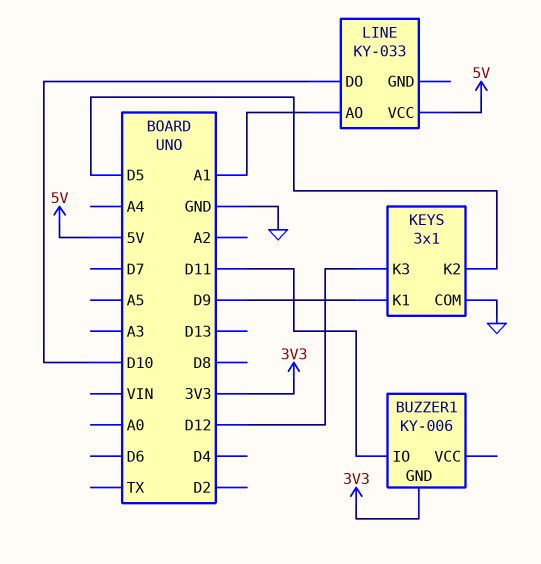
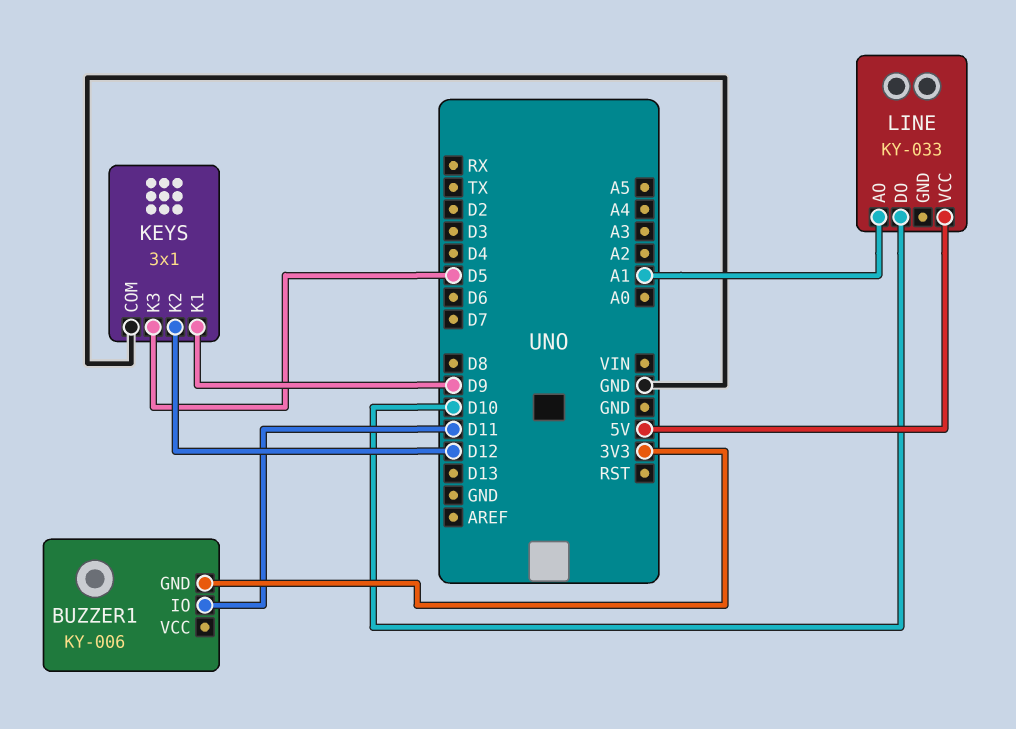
KEYS pin K2: D5 -> D12
KEYS pin K3: D12 -> D5

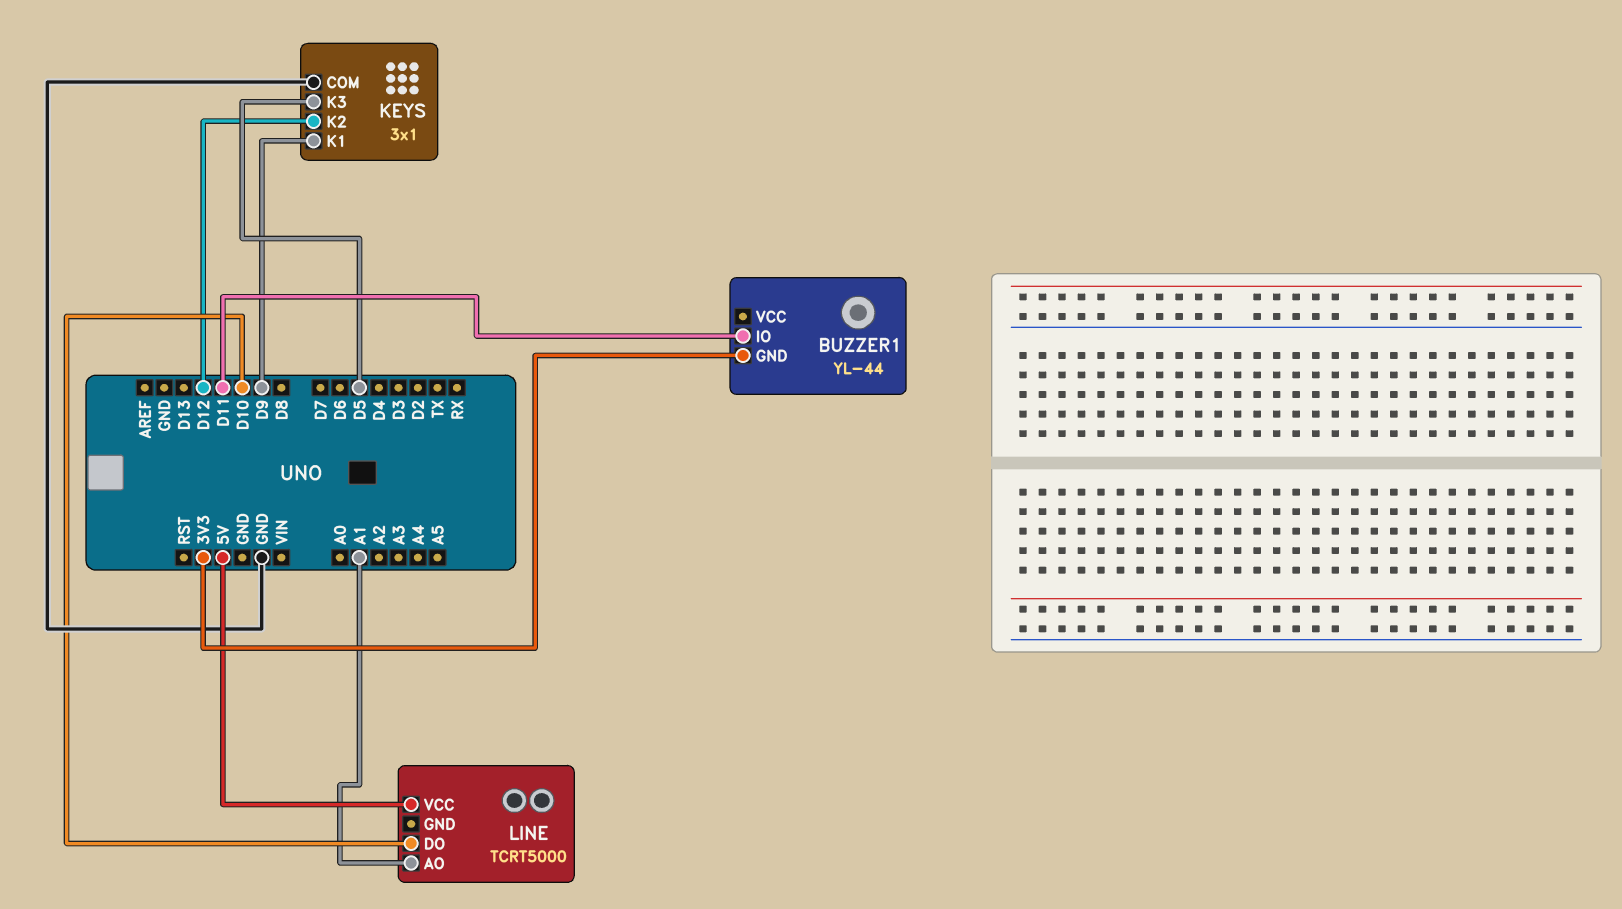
BUZZER1: KY-006 -> YL-44
LINE: KY-033 -> TCRT5000

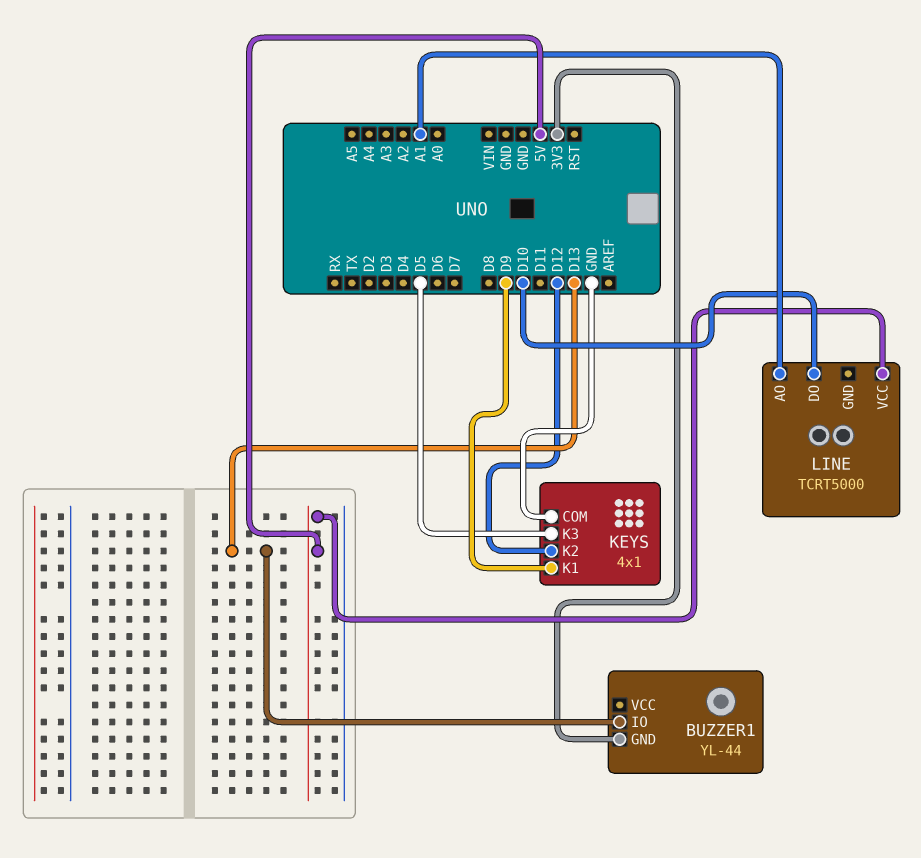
BUZZER1 pin IO: D11 -> D13
KEYS: 3x1 -> 4x1

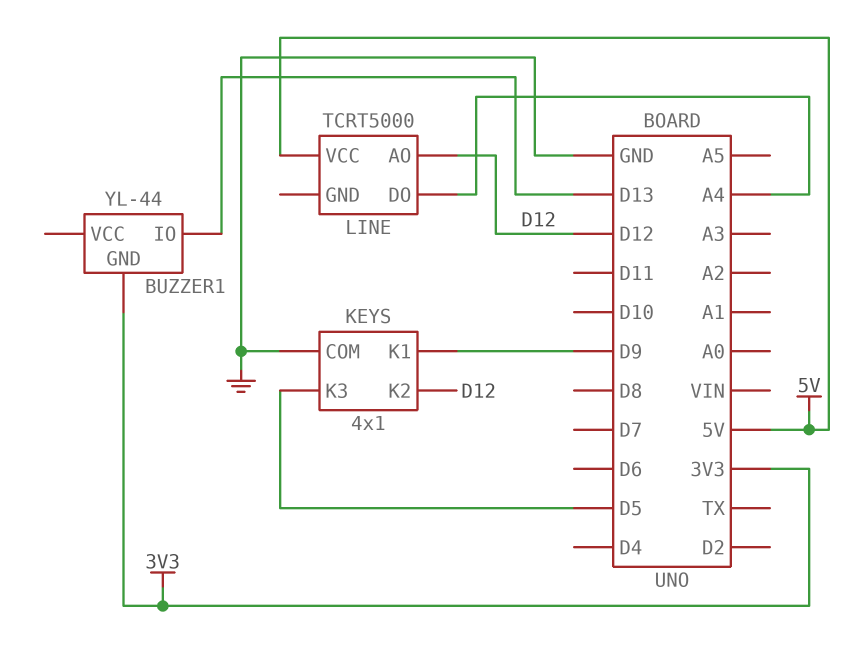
LINE pin AO: A1 -> D12
LINE pin DO: D10 -> A4

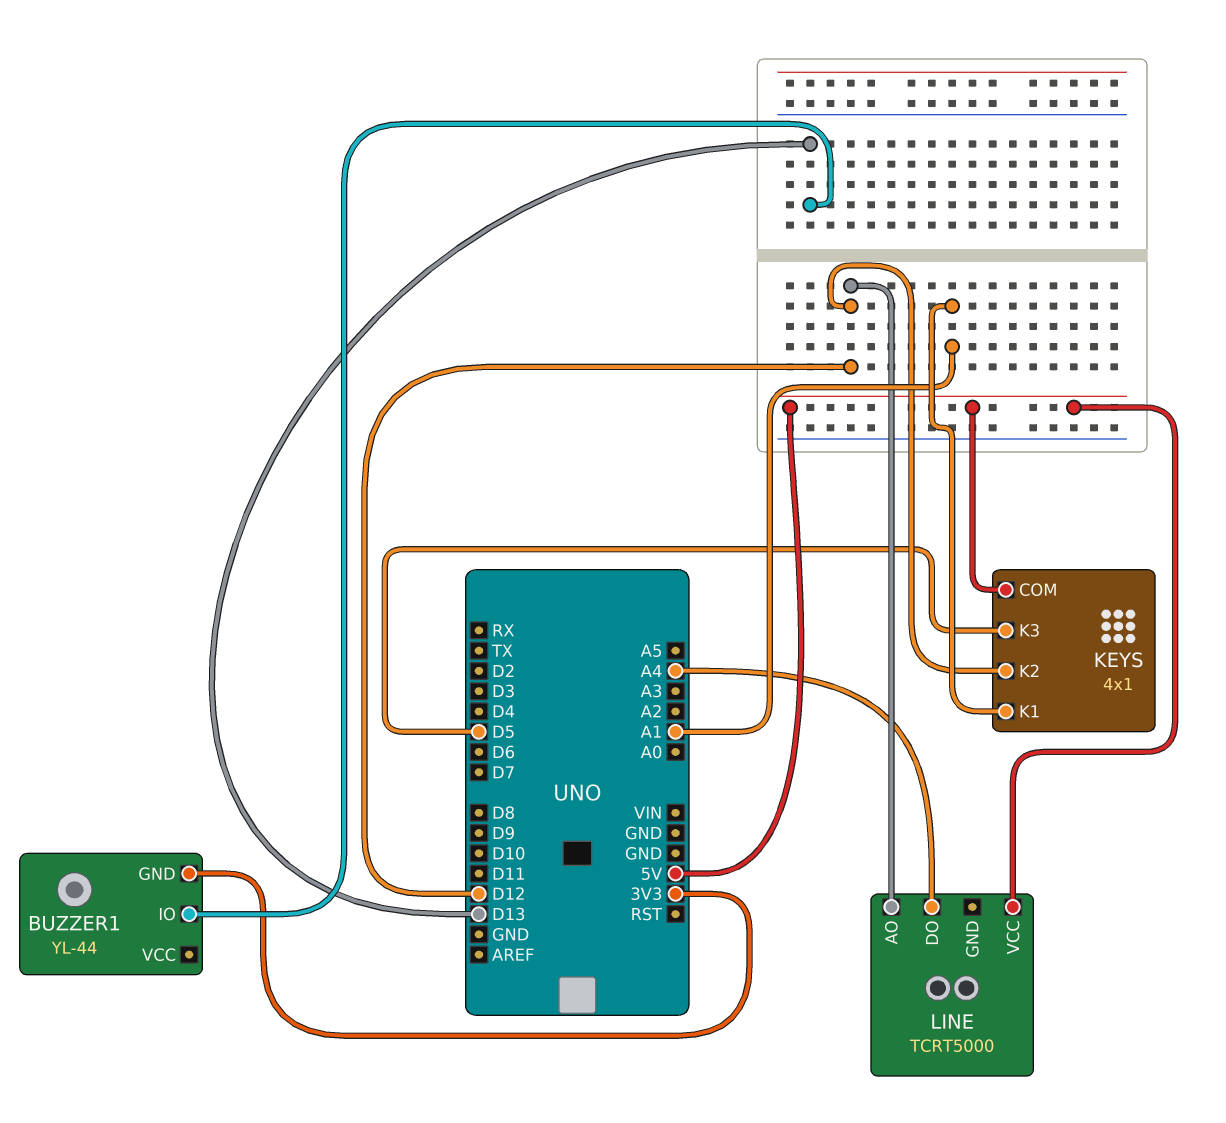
KEYS pin COM: GND -> 5V
KEYS pin K1: D9 -> A1

